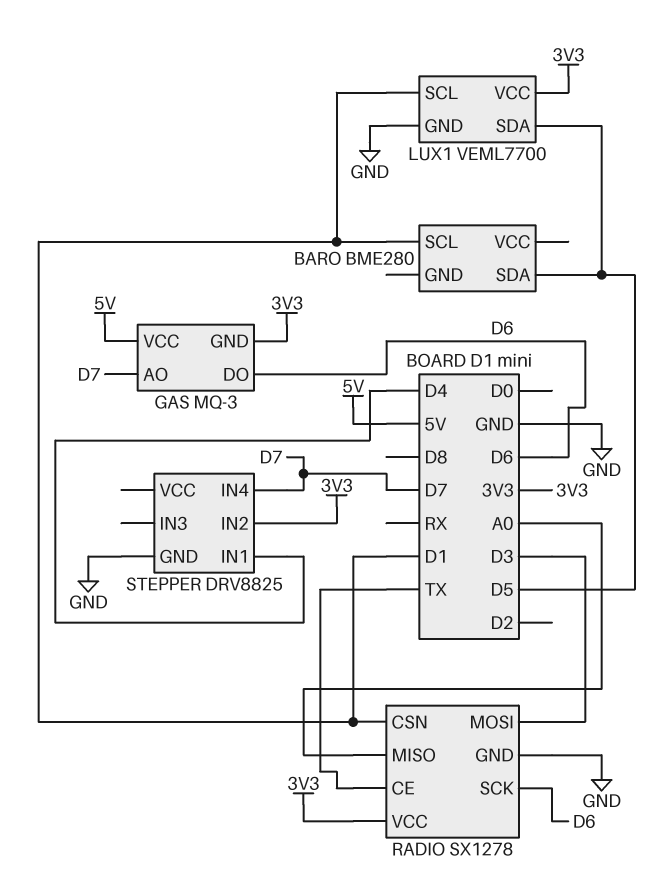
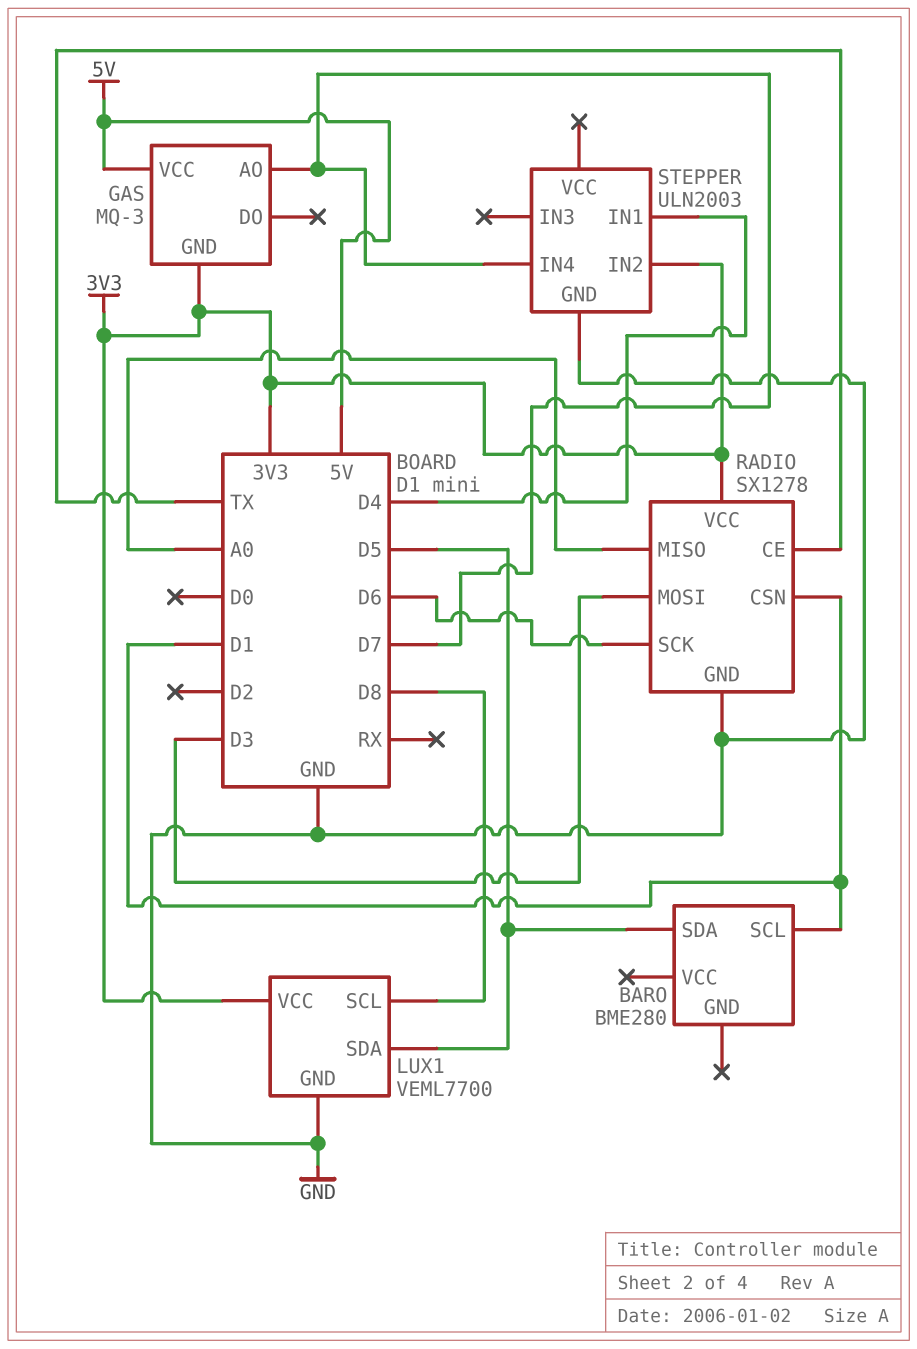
GAS pin DO: D6 -> none
LUX1 pin SCL: D1 -> D8
STEPPER: DRV8825 -> ULN2003

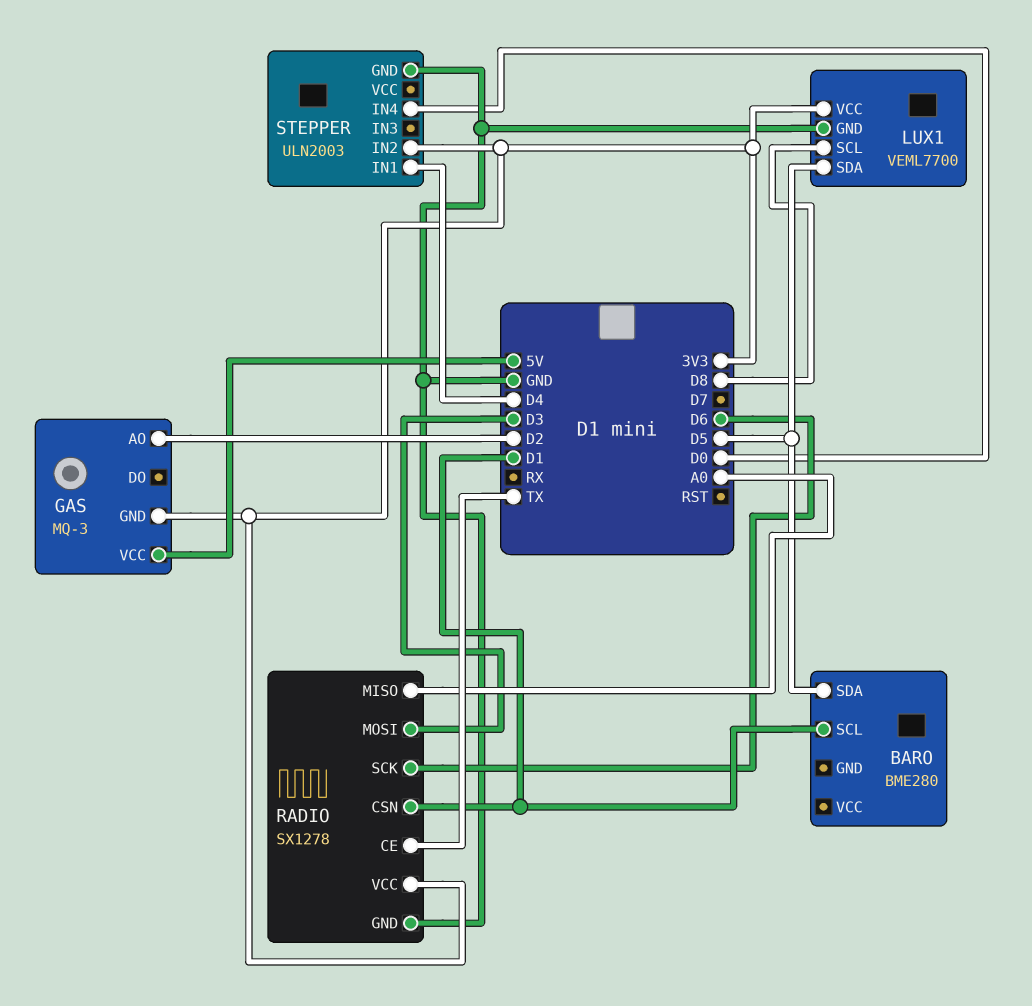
GAS pin AO: D7 -> D2
STEPPER pin IN4: D7 -> D0

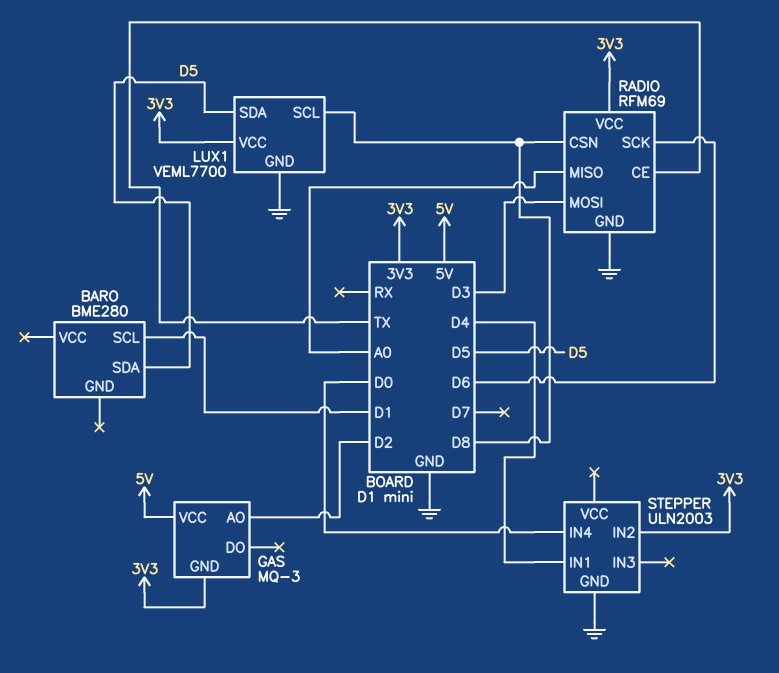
RADIO: SX1278 -> RFM69
RADIO pin CSN: D1 -> D8

